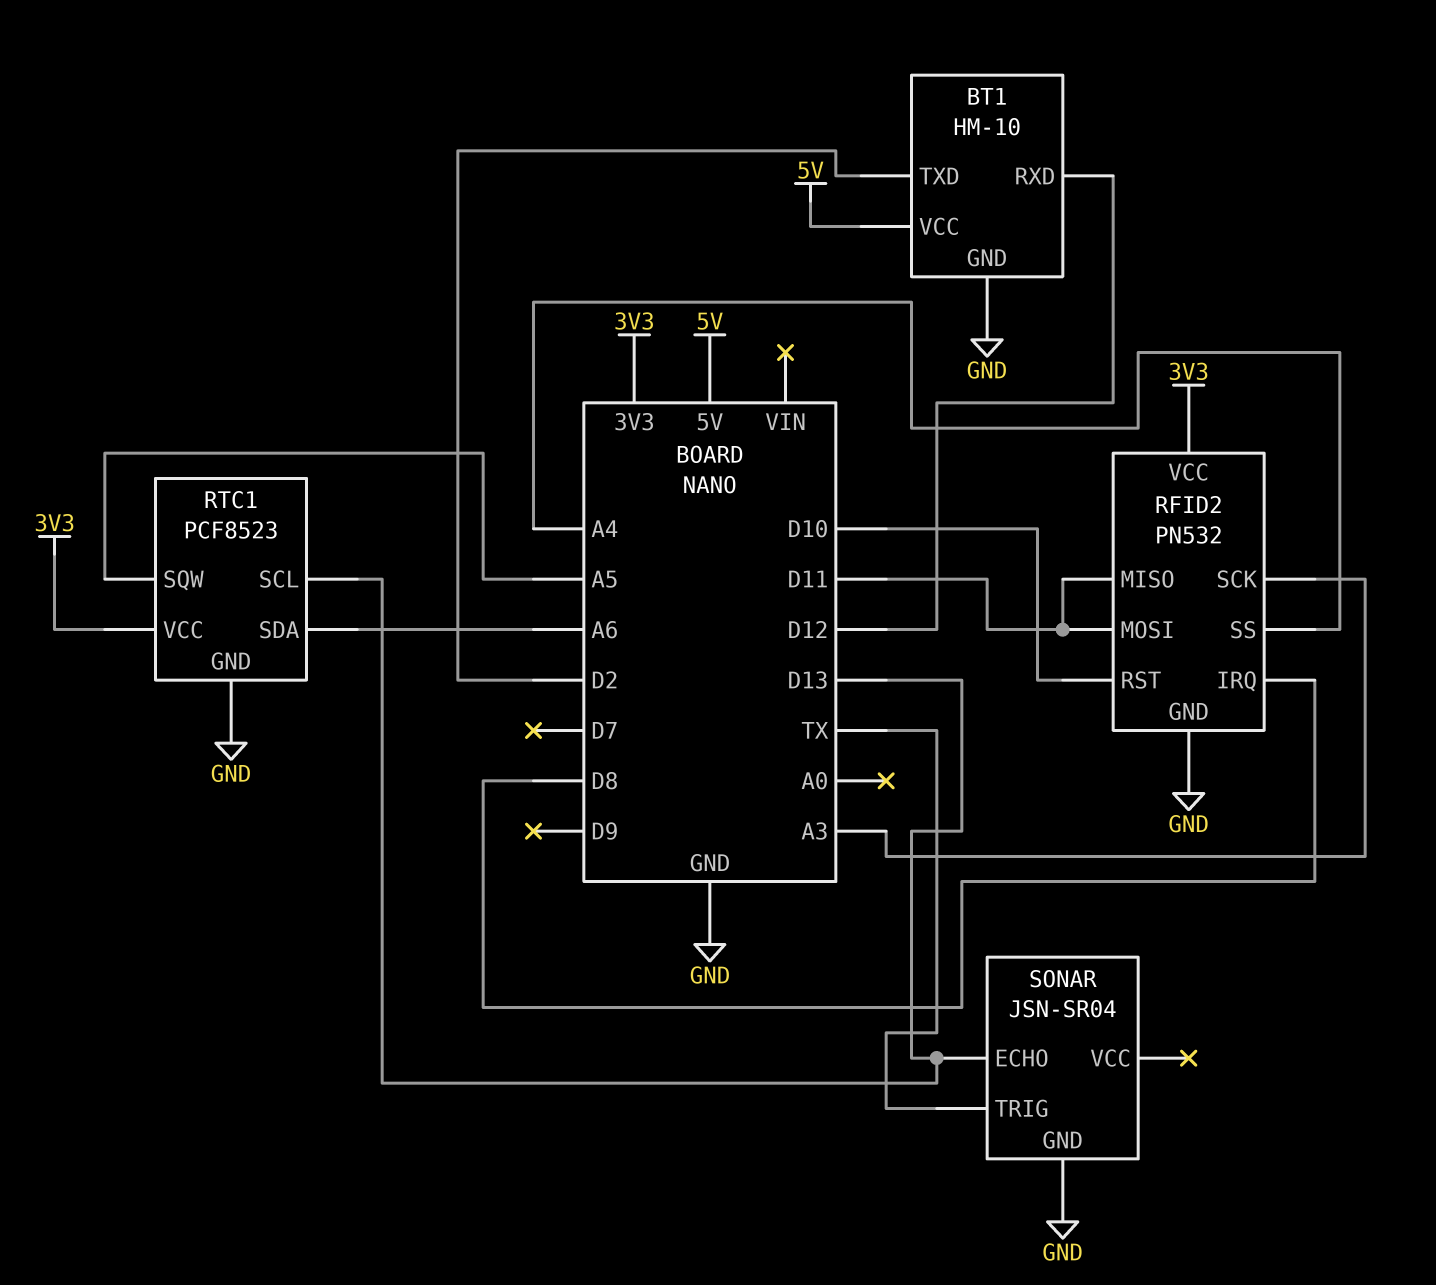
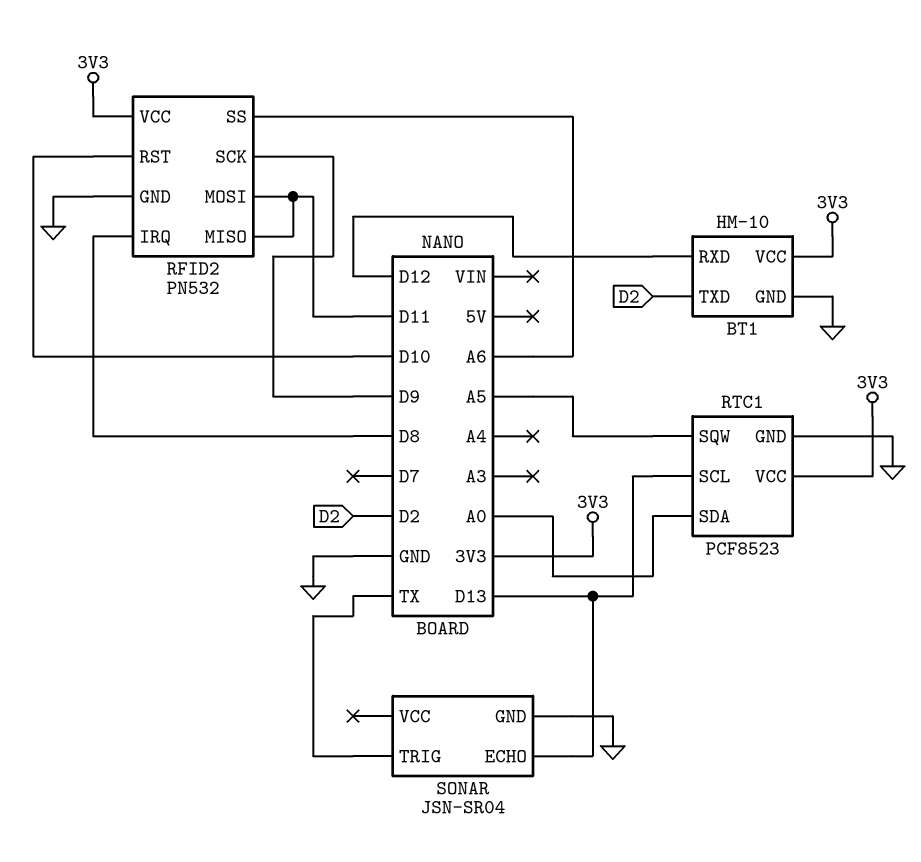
BT1 pin VCC: 5V -> 3V3
RFID2 pin SCK: A3 -> D9
RFID2 pin SS: A4 -> A6
RTC1 pin SDA: A6 -> A0

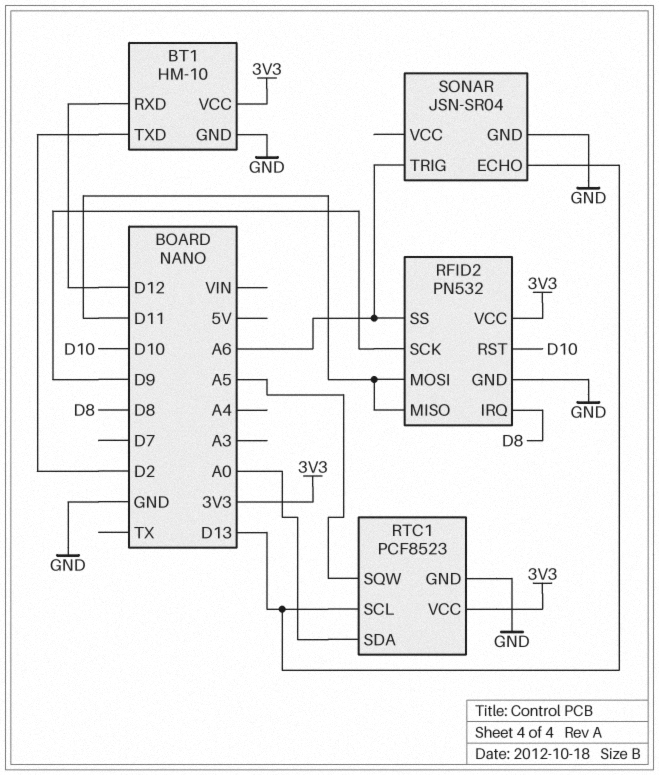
SONAR pin TRIG: TX -> A6

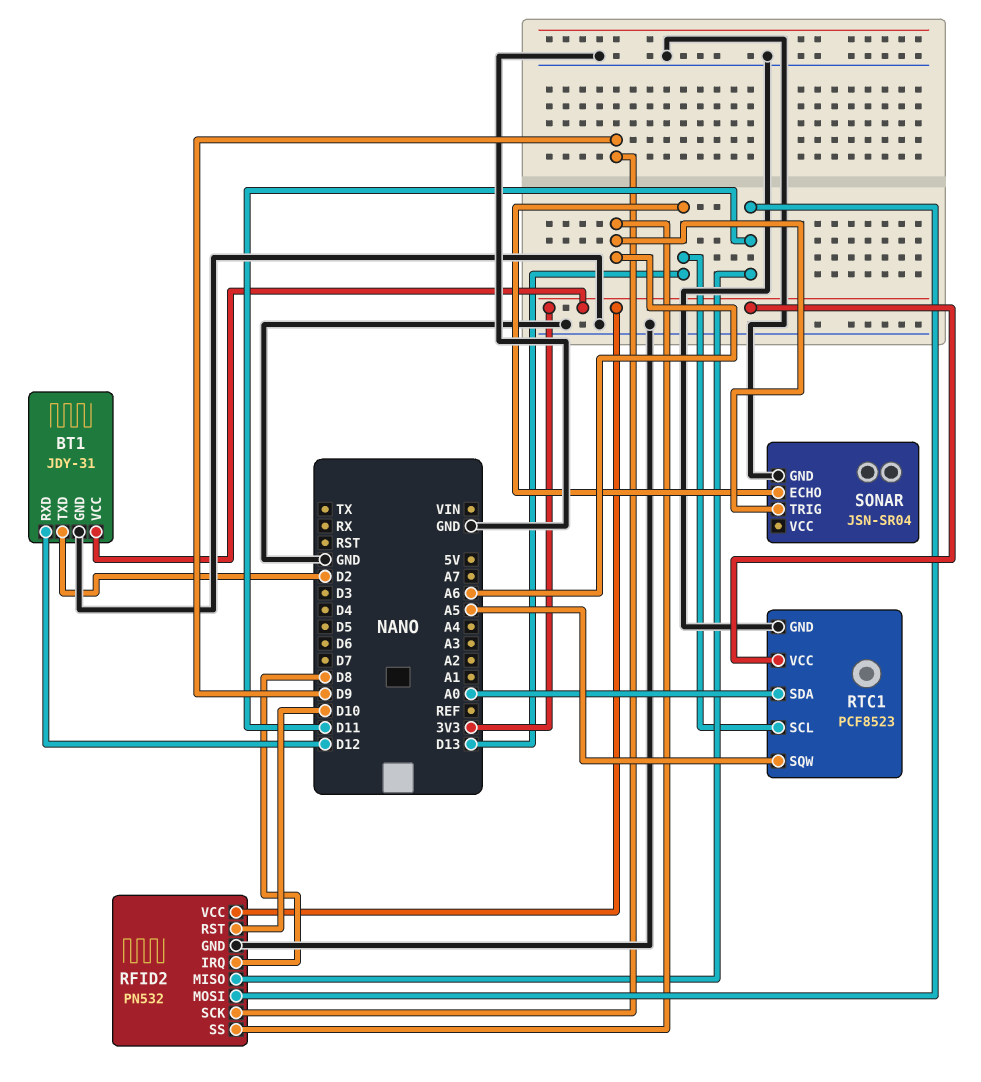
BT1: HM-10 -> JDY-31

